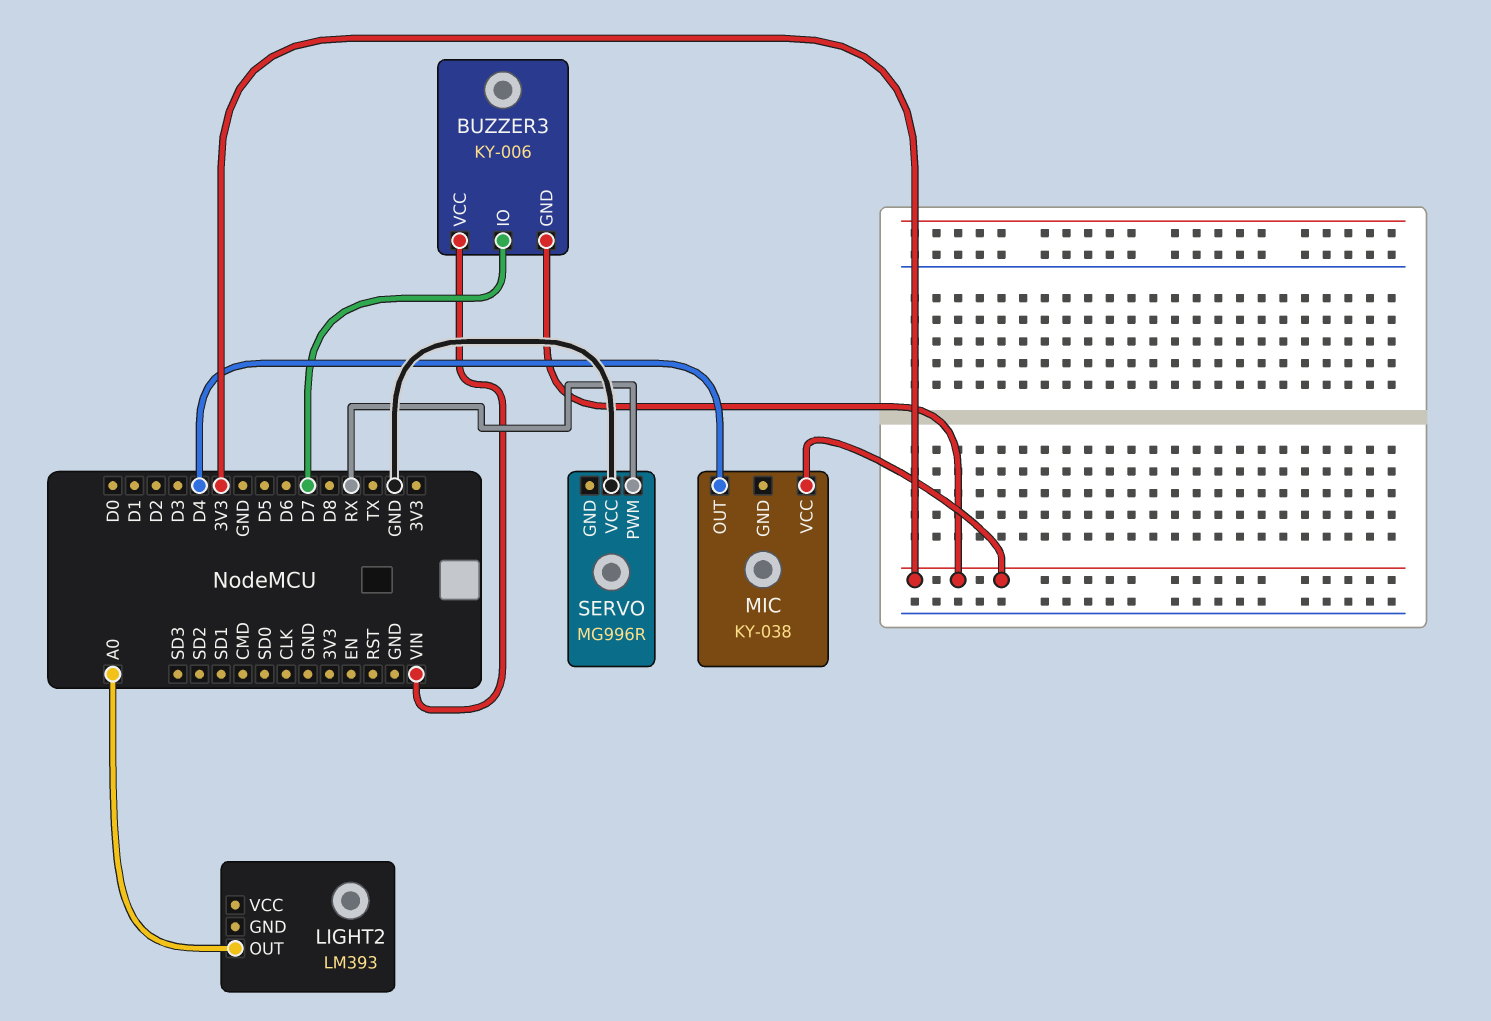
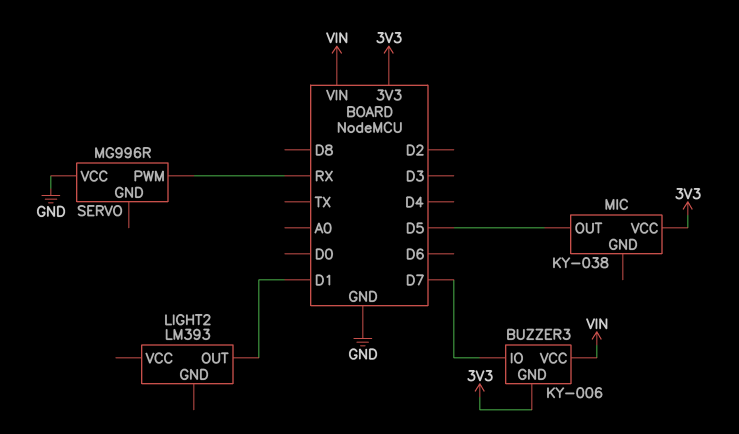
LIGHT2 pin OUT: A0 -> D1
MIC pin OUT: D4 -> D5

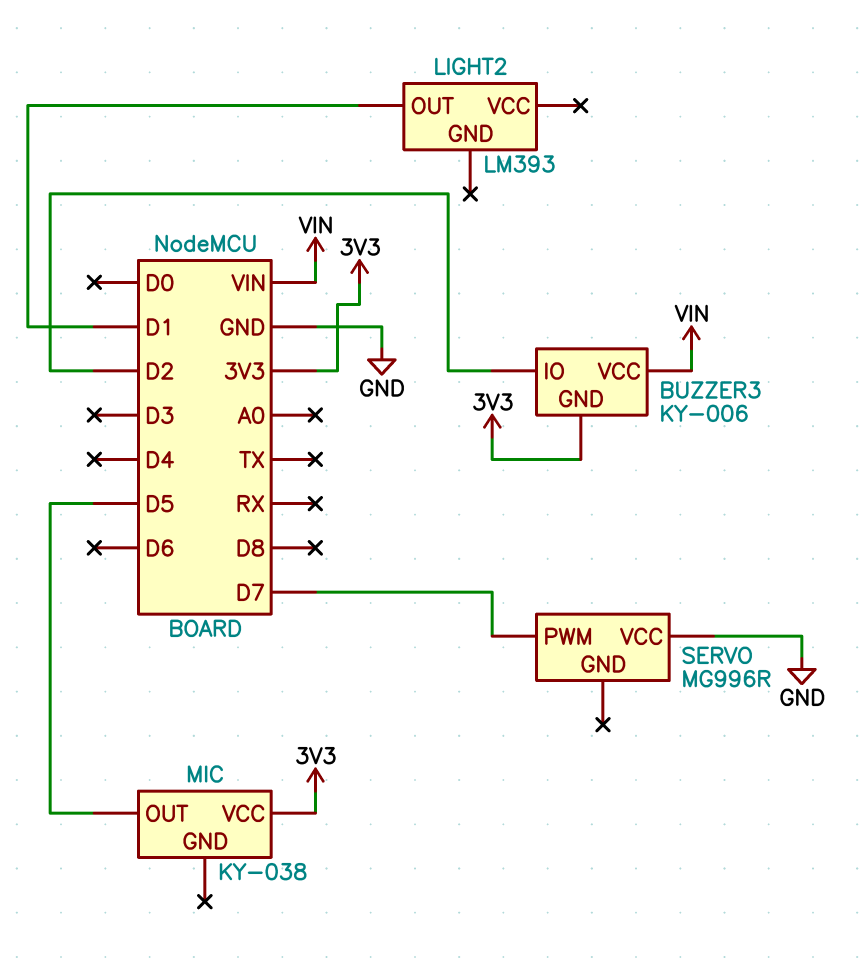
BUZZER3 pin IO: D7 -> D2
SERVO pin PWM: RX -> D7

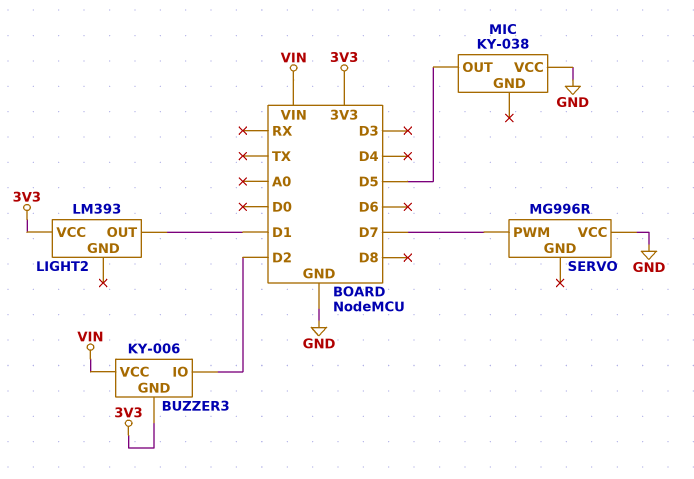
LIGHT2 pin VCC: none -> 3V3
MIC pin VCC: 3V3 -> GND

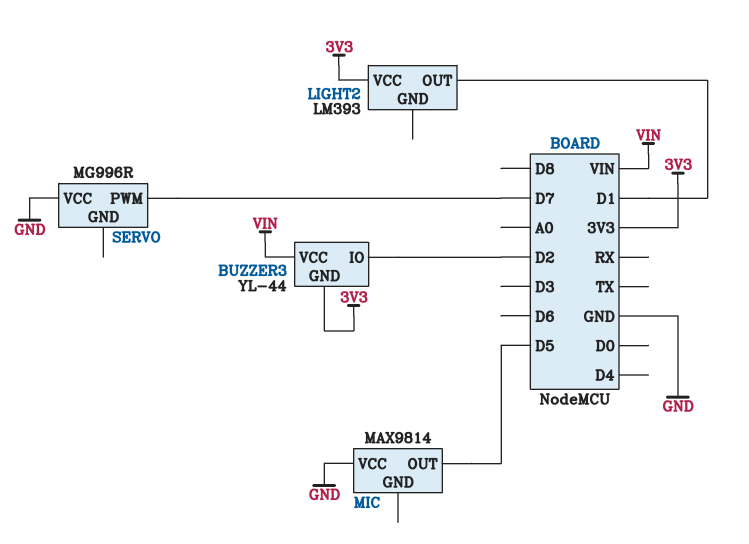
BUZZER3: KY-006 -> YL-44
MIC: KY-038 -> MAX9814

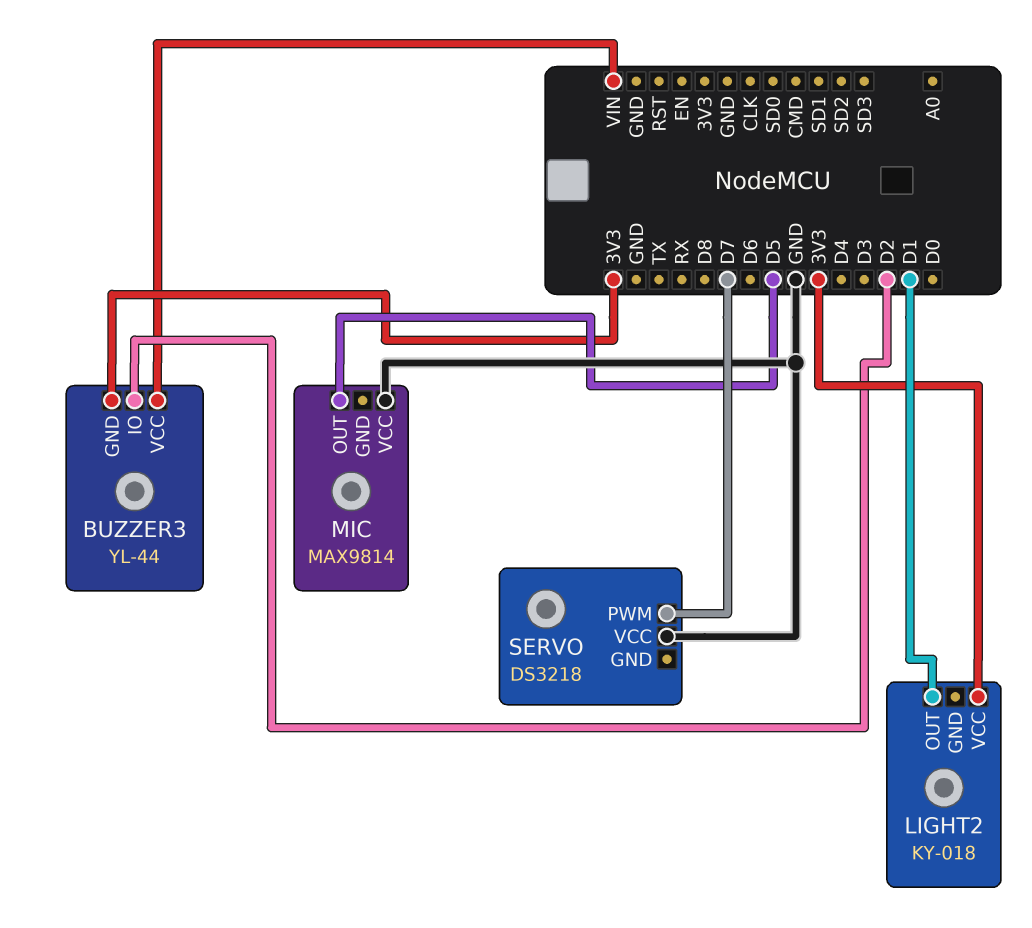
LIGHT2: LM393 -> KY-018
SERVO: MG996R -> DS3218

